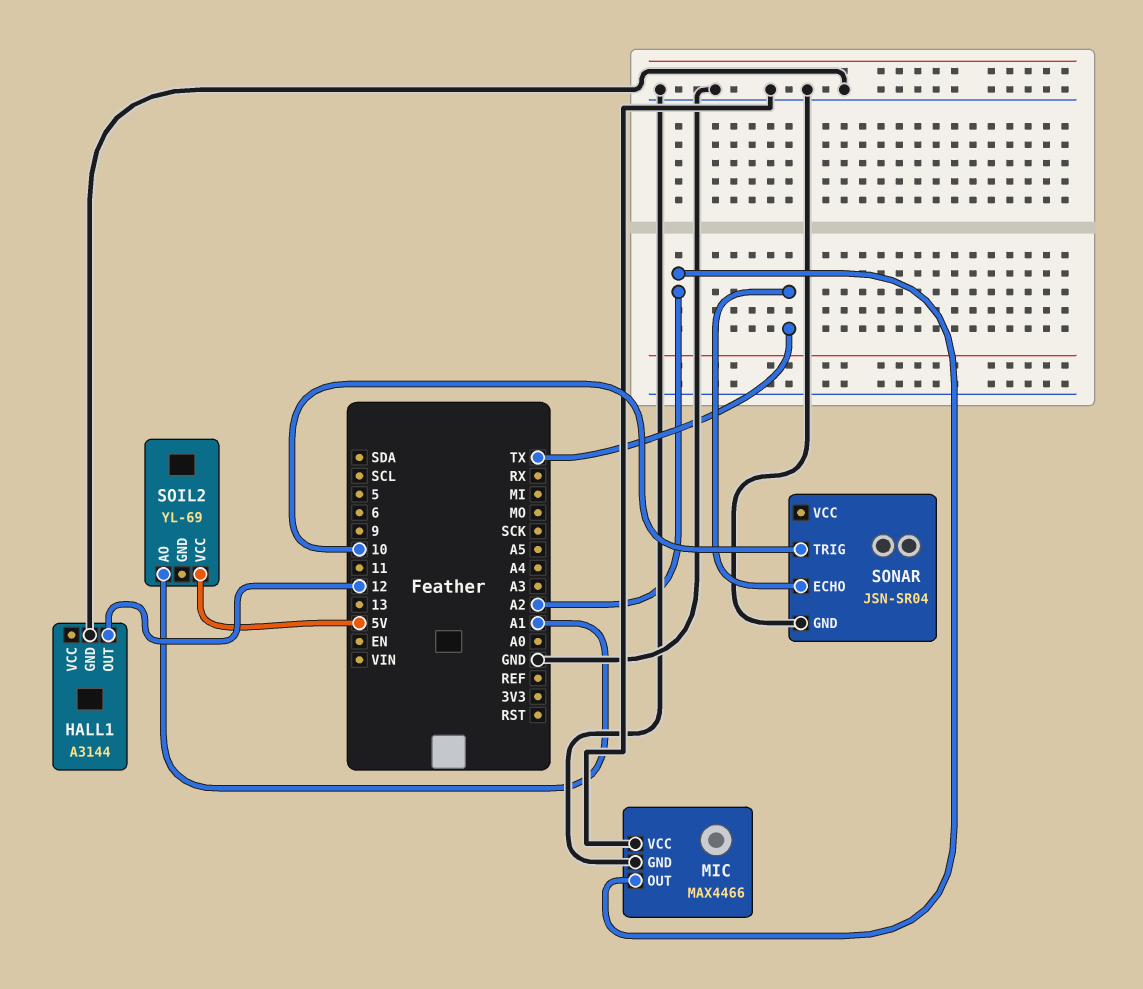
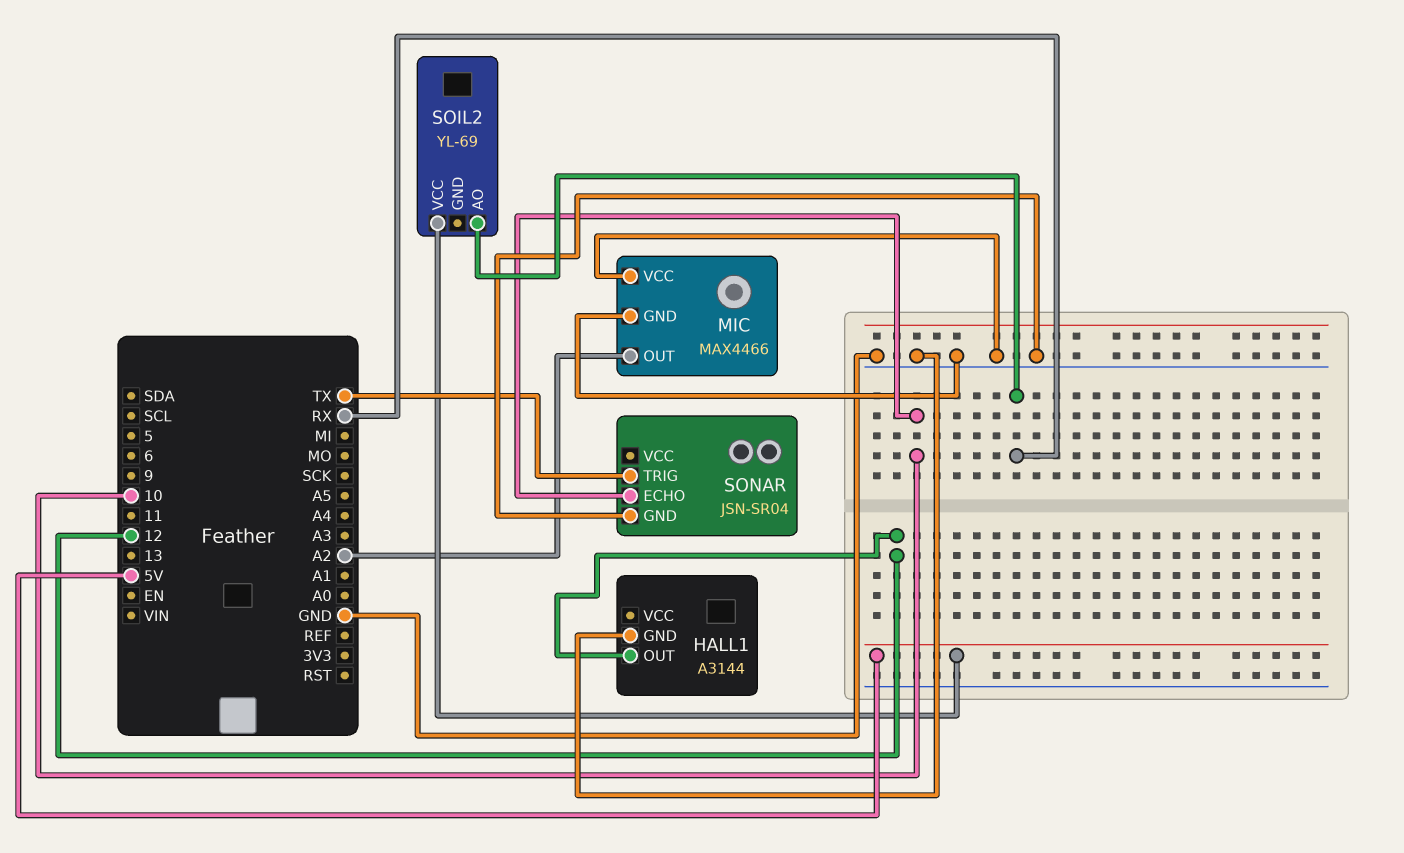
SOIL2 pin AO: A1 -> RX
SONAR pin ECHO: TX -> 10
SONAR pin TRIG: 10 -> TX

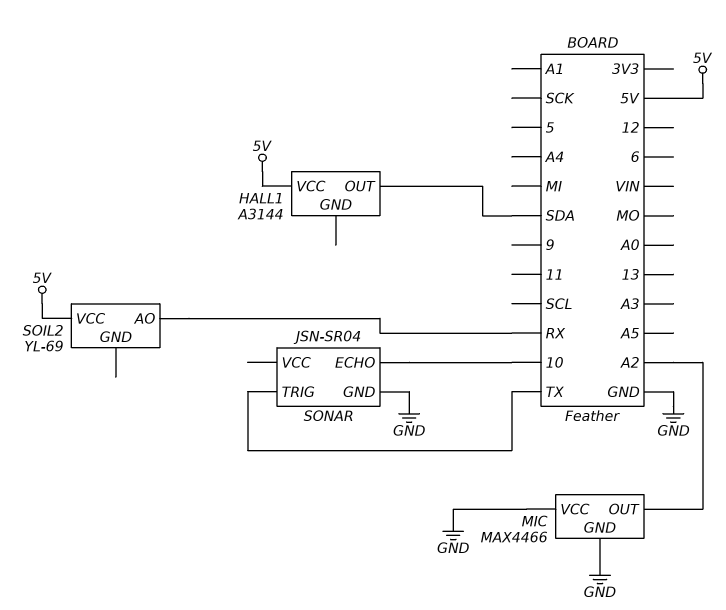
HALL1 pin GND: GND -> none
HALL1 pin OUT: 12 -> SDA
HALL1 pin VCC: none -> 5V

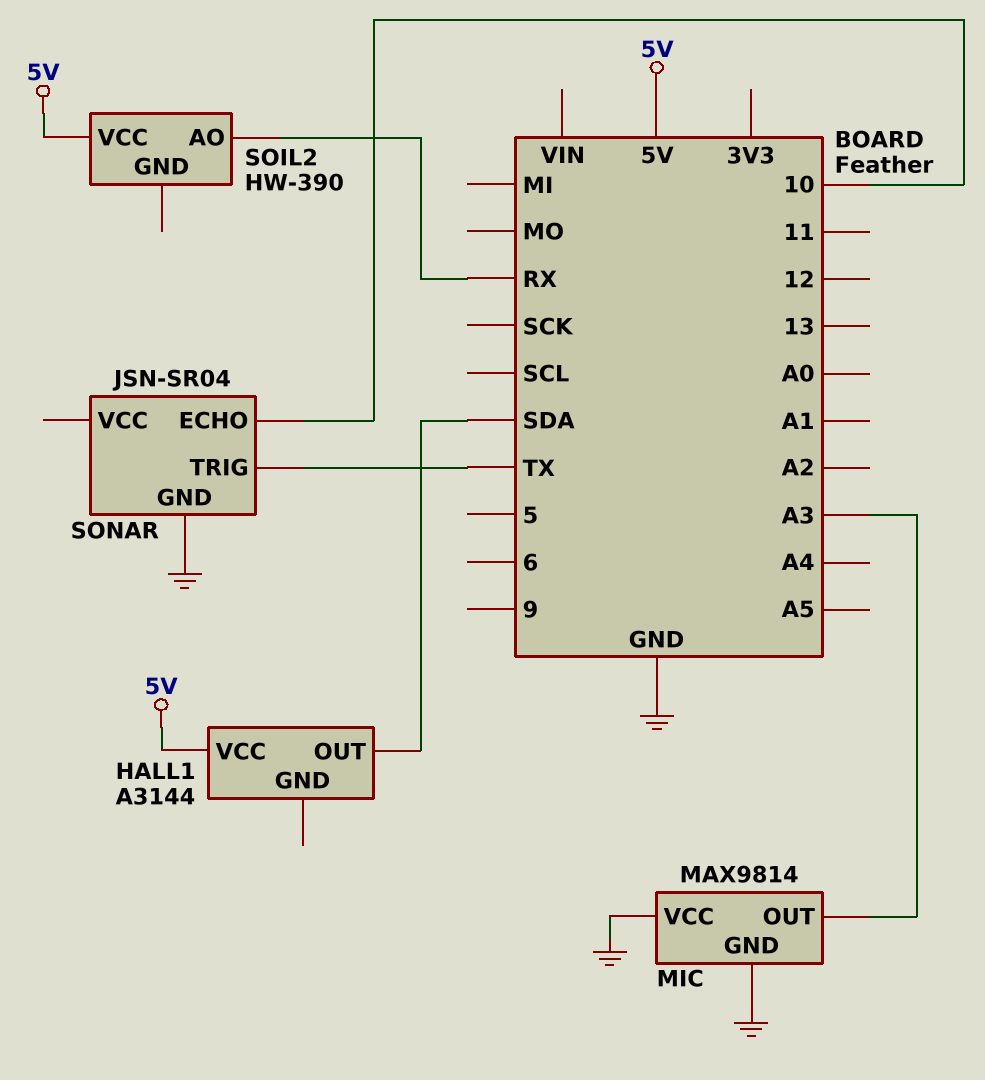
MIC: MAX4466 -> MAX9814
MIC pin OUT: A2 -> A3
SOIL2: YL-69 -> HW-390

